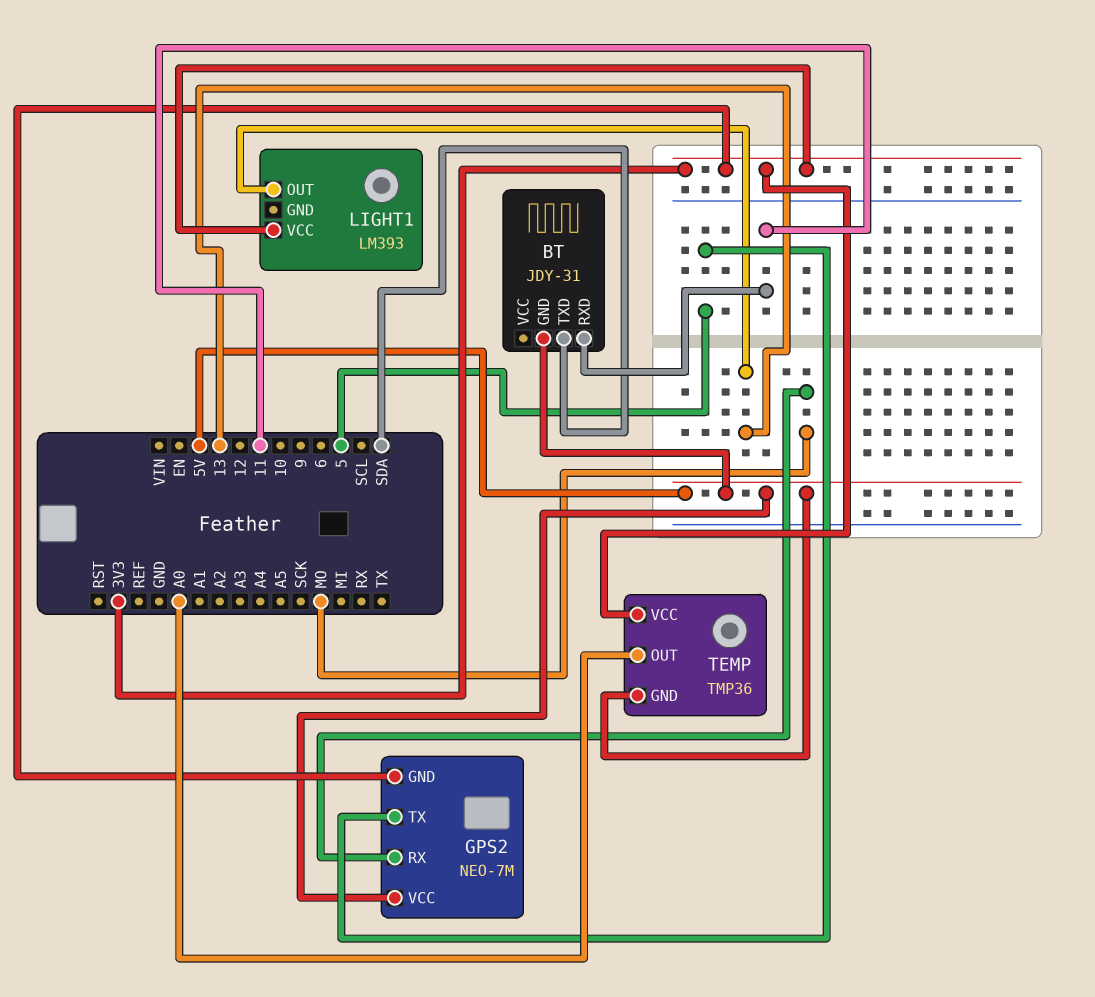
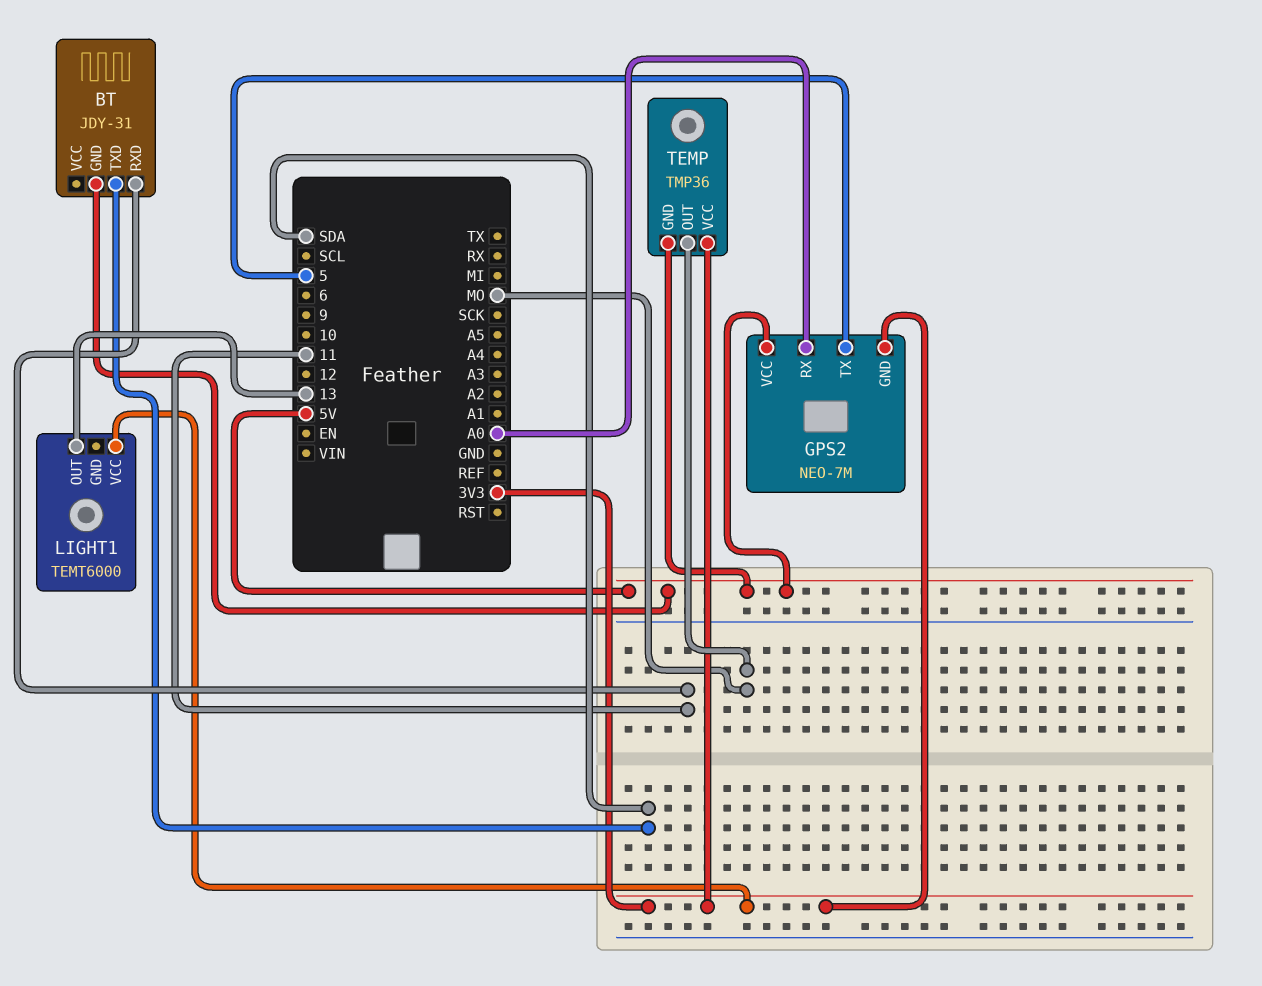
GPS2 pin RX: MO -> A0
LIGHT1: LM393 -> TEMT6000
TEMP pin OUT: A0 -> MO

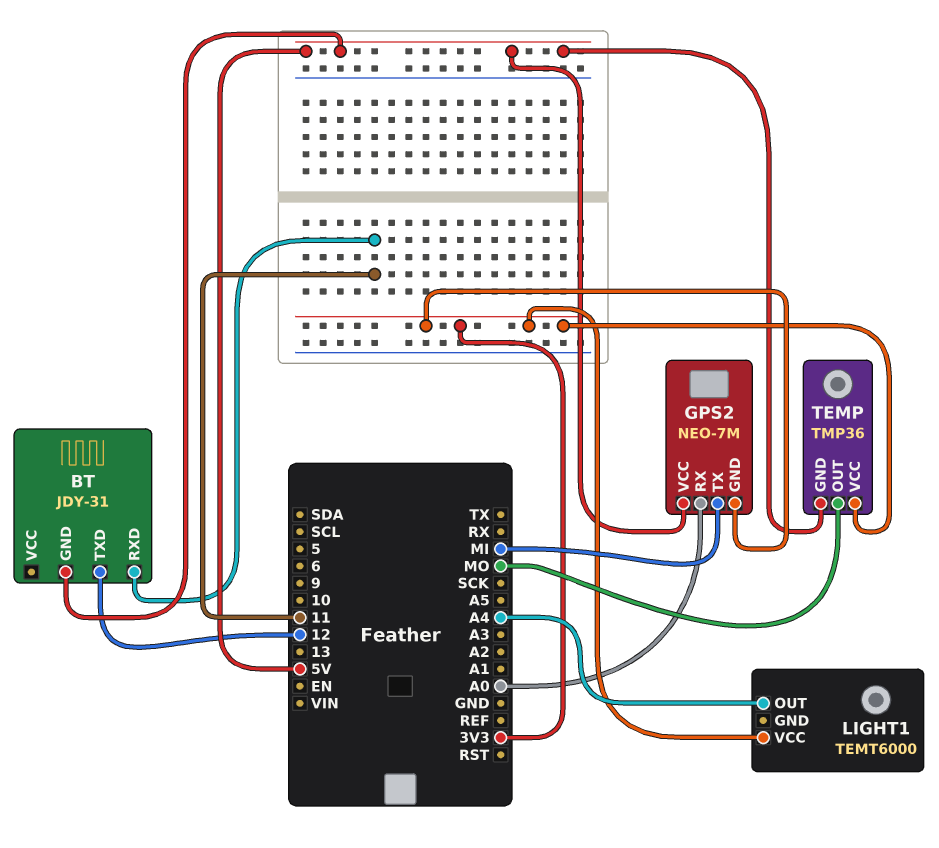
BT pin TXD: SDA -> 12
GPS2 pin TX: 5 -> MI
LIGHT1 pin OUT: 13 -> A4

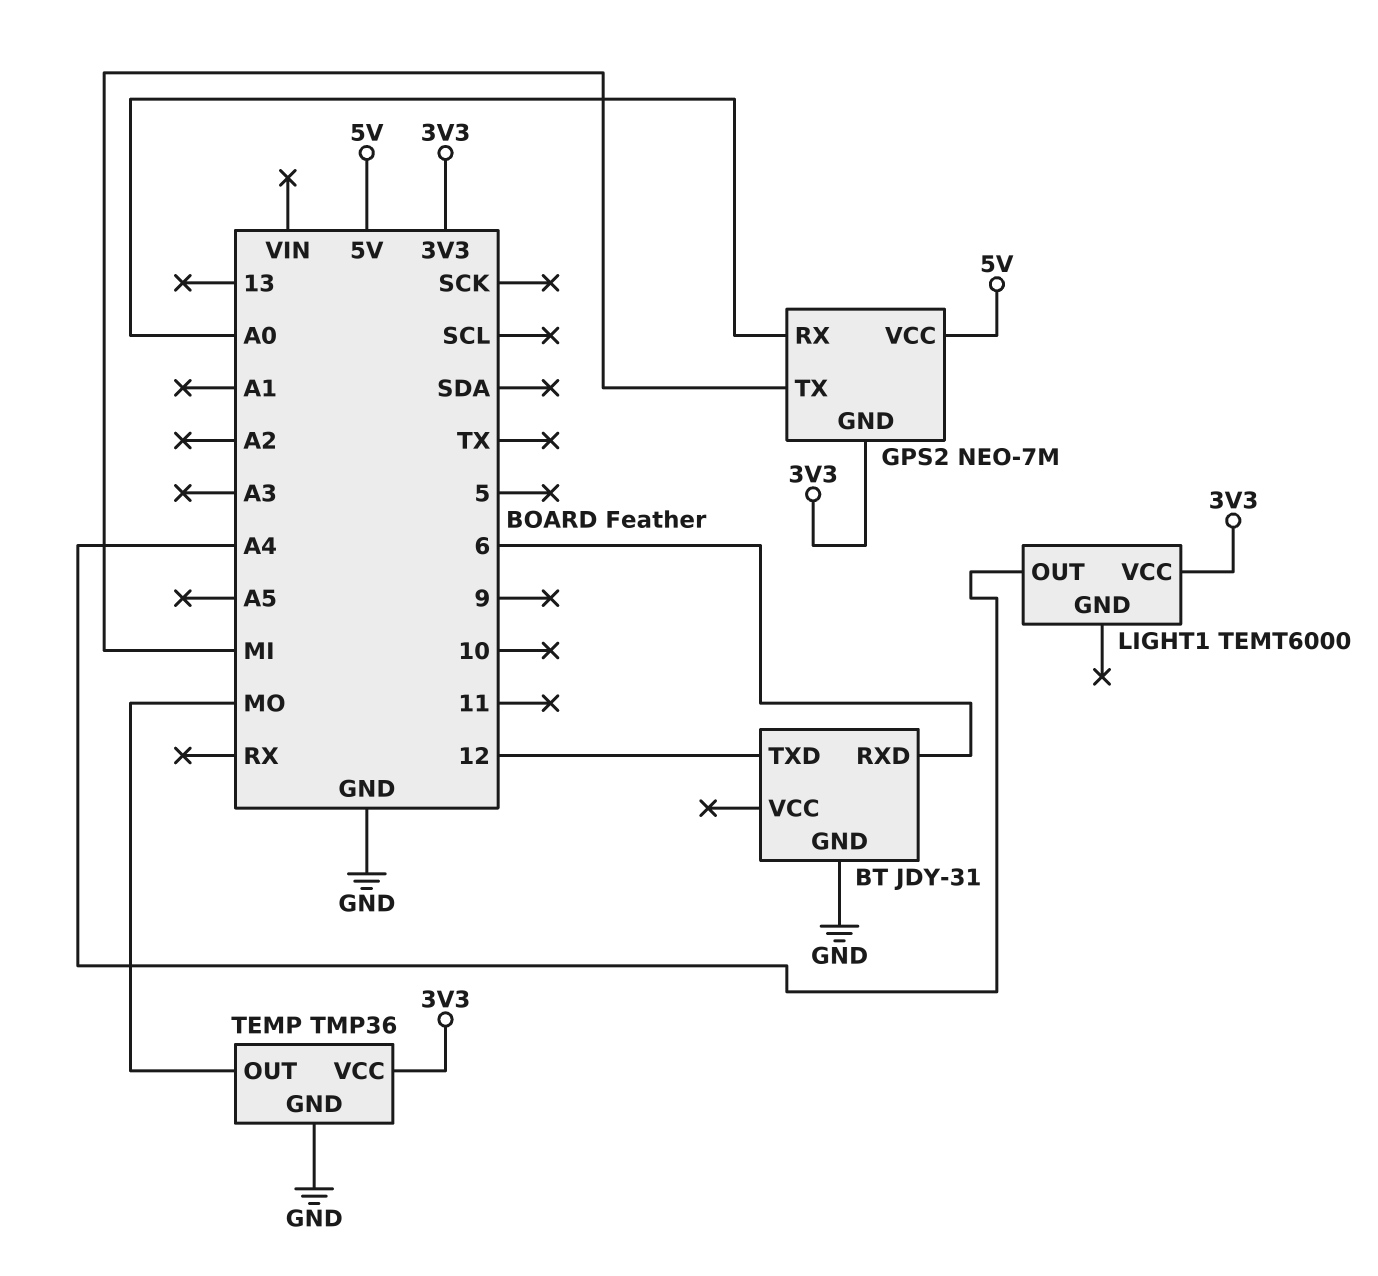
BT pin GND: 5V -> GND
BT pin RXD: 11 -> 6
TEMP pin GND: 5V -> GND

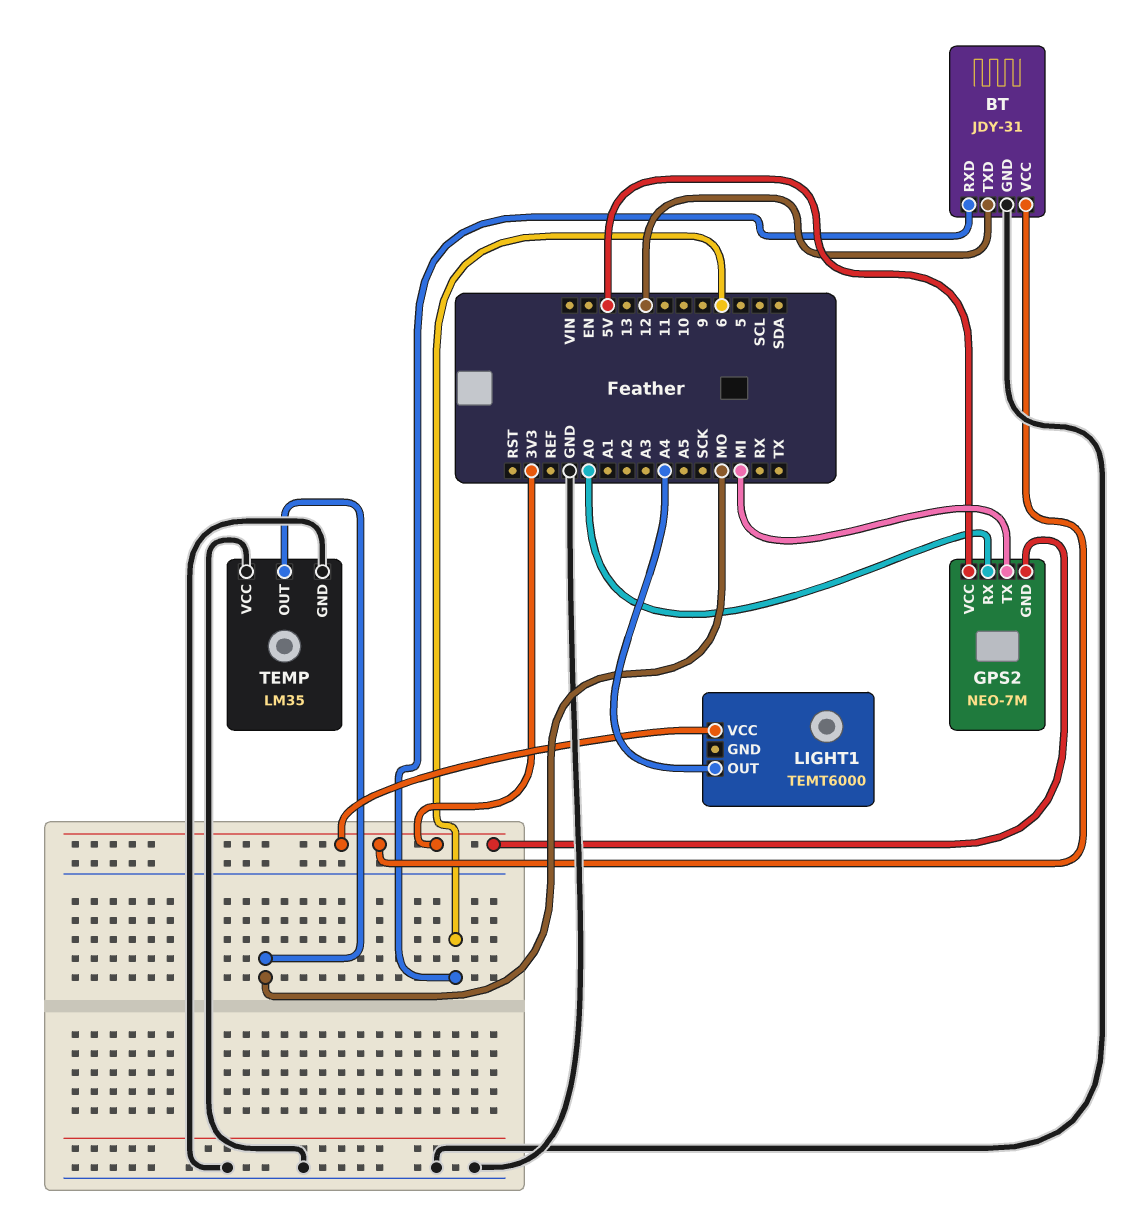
BT pin VCC: none -> 3V3
TEMP: TMP36 -> LM35
TEMP pin VCC: 3V3 -> GND

